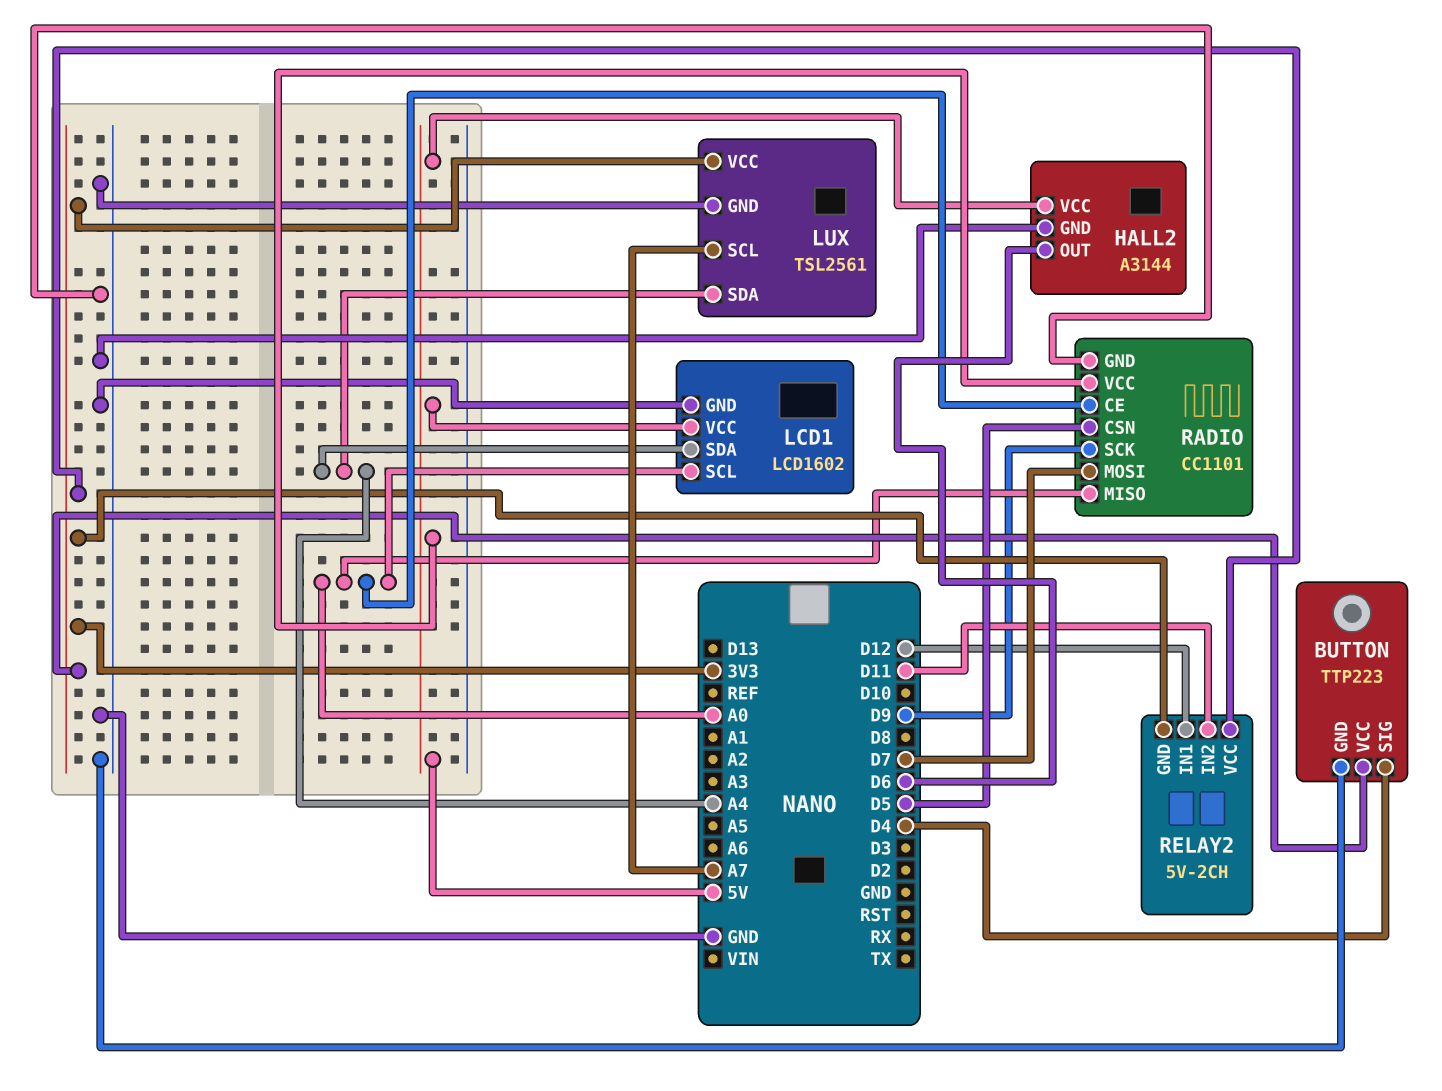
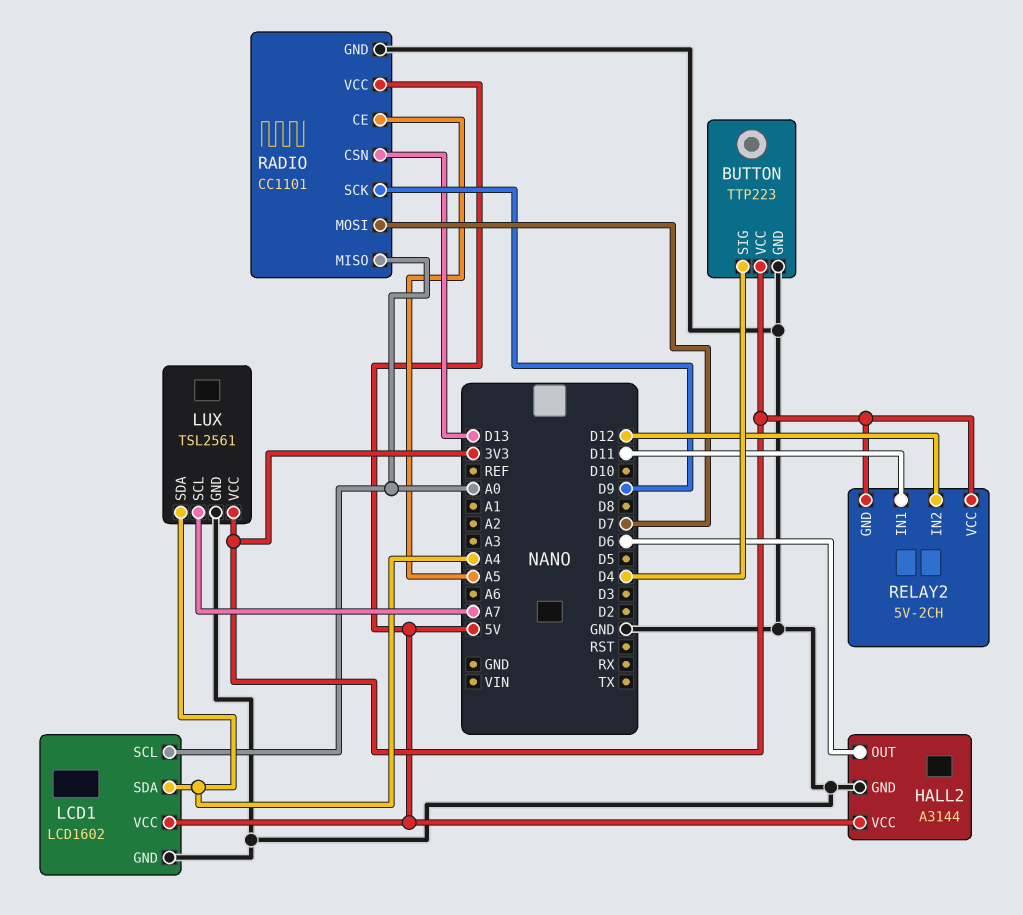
RADIO pin CE: A0 -> A5
RADIO pin CSN: D5 -> D13
RELAY2 pin IN1: D12 -> D11
RELAY2 pin IN2: D11 -> D12

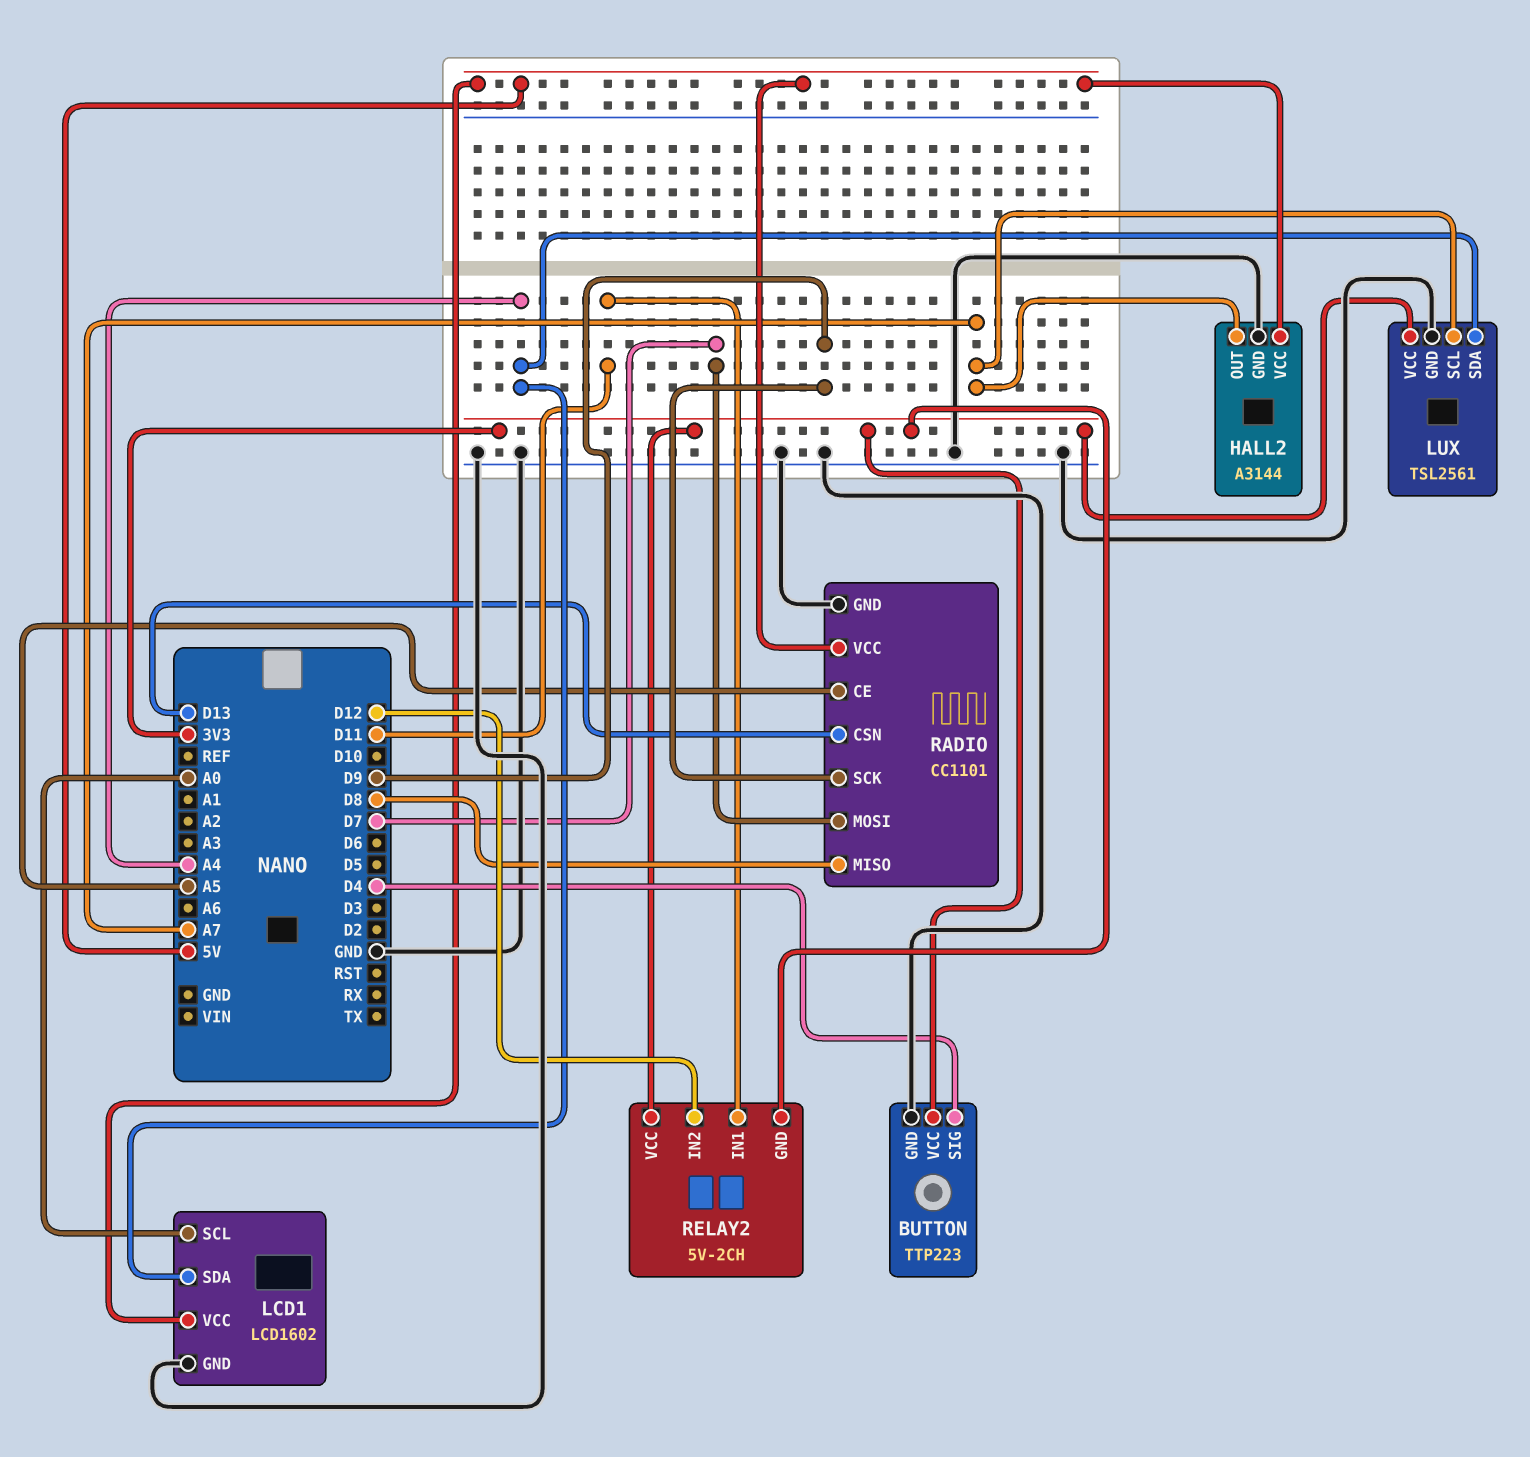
HALL2 pin OUT: D6 -> A7
RADIO pin MISO: A0 -> D8

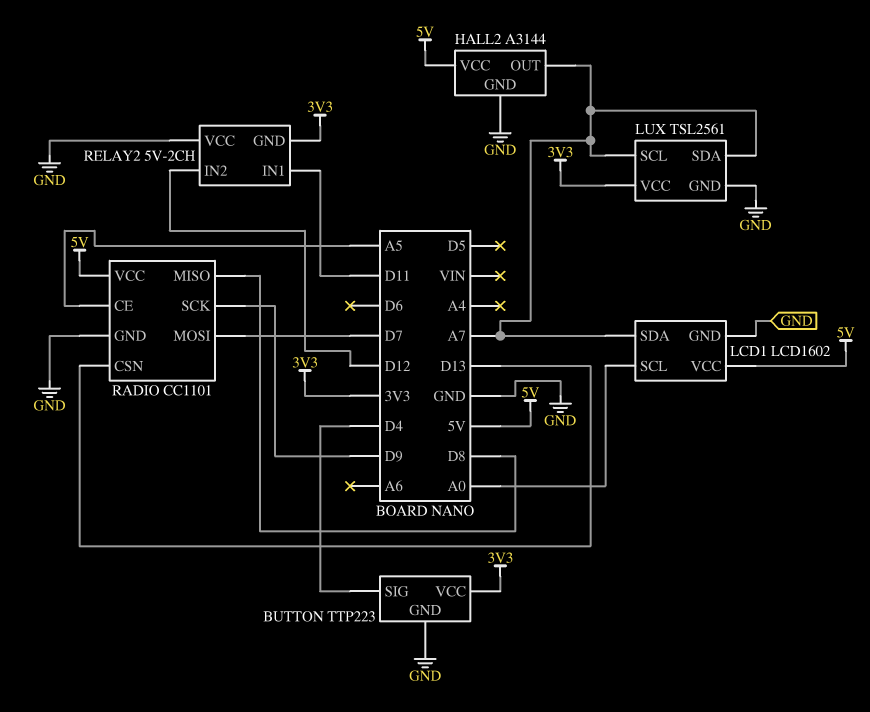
LCD1 pin SDA: A4 -> A7
LUX pin SDA: A4 -> A7
RELAY2 pin VCC: 3V3 -> GND

